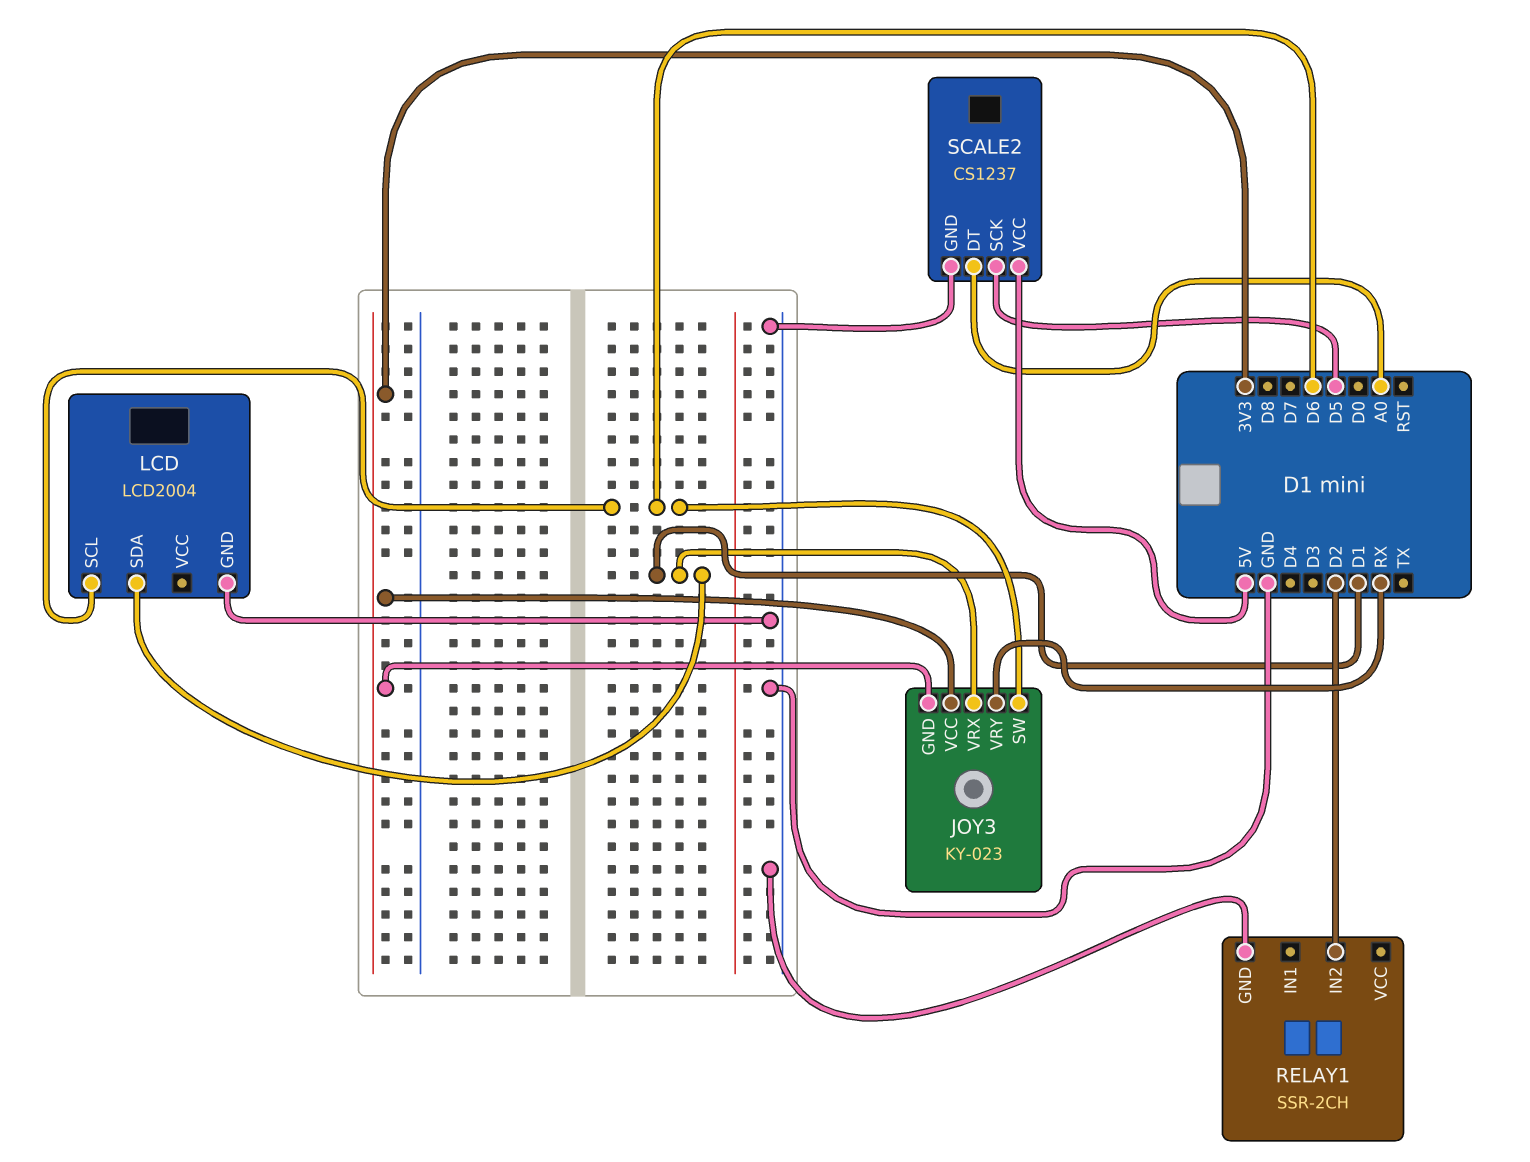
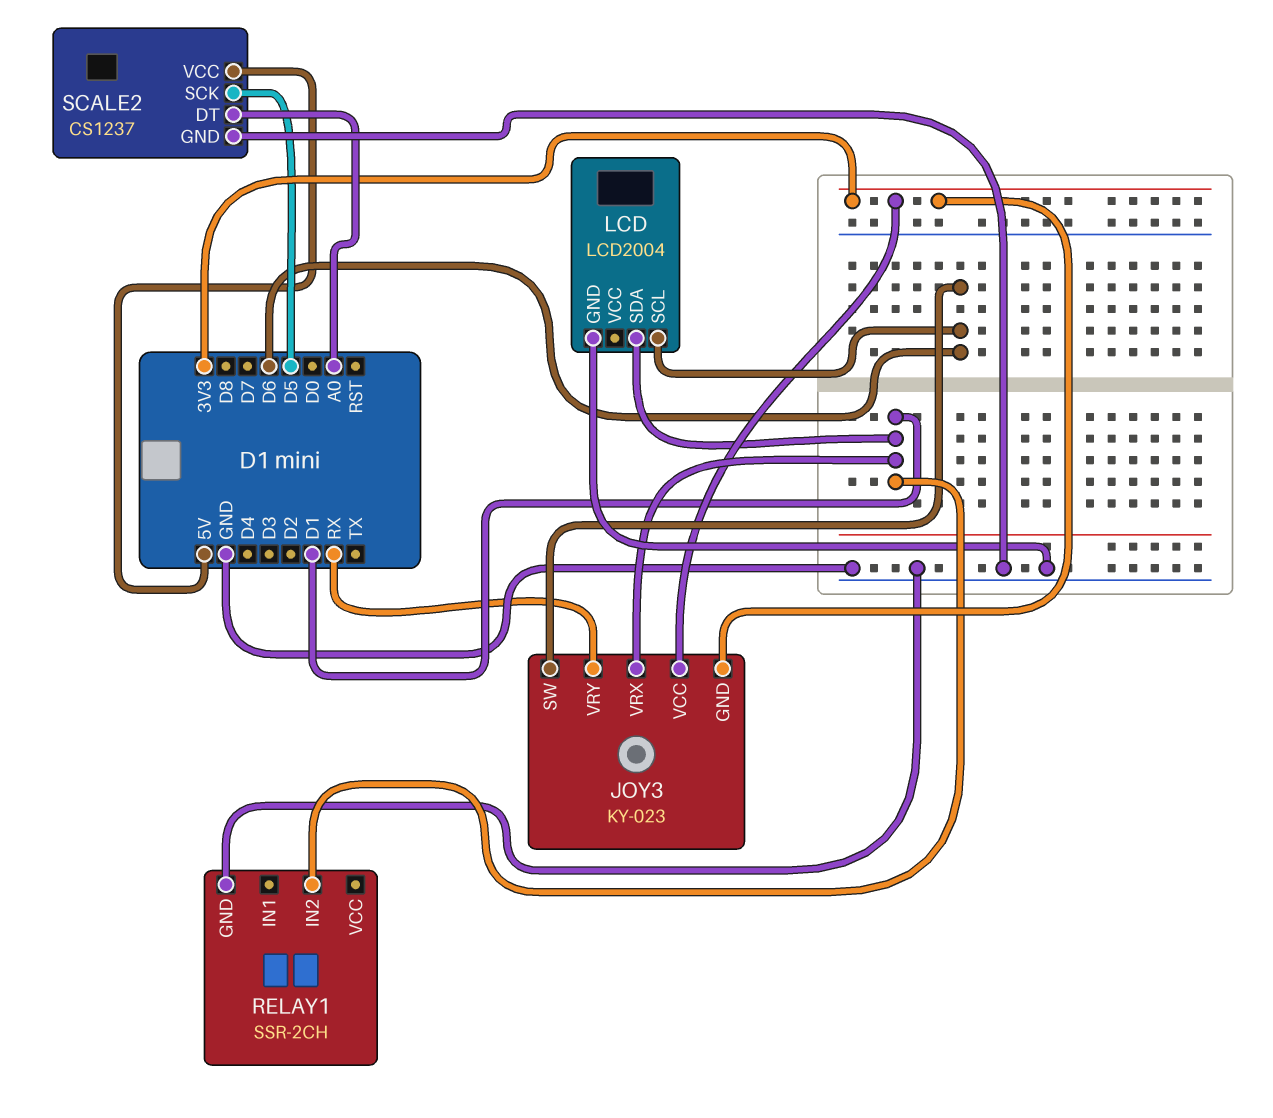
RELAY1 pin IN2: D2 -> D1

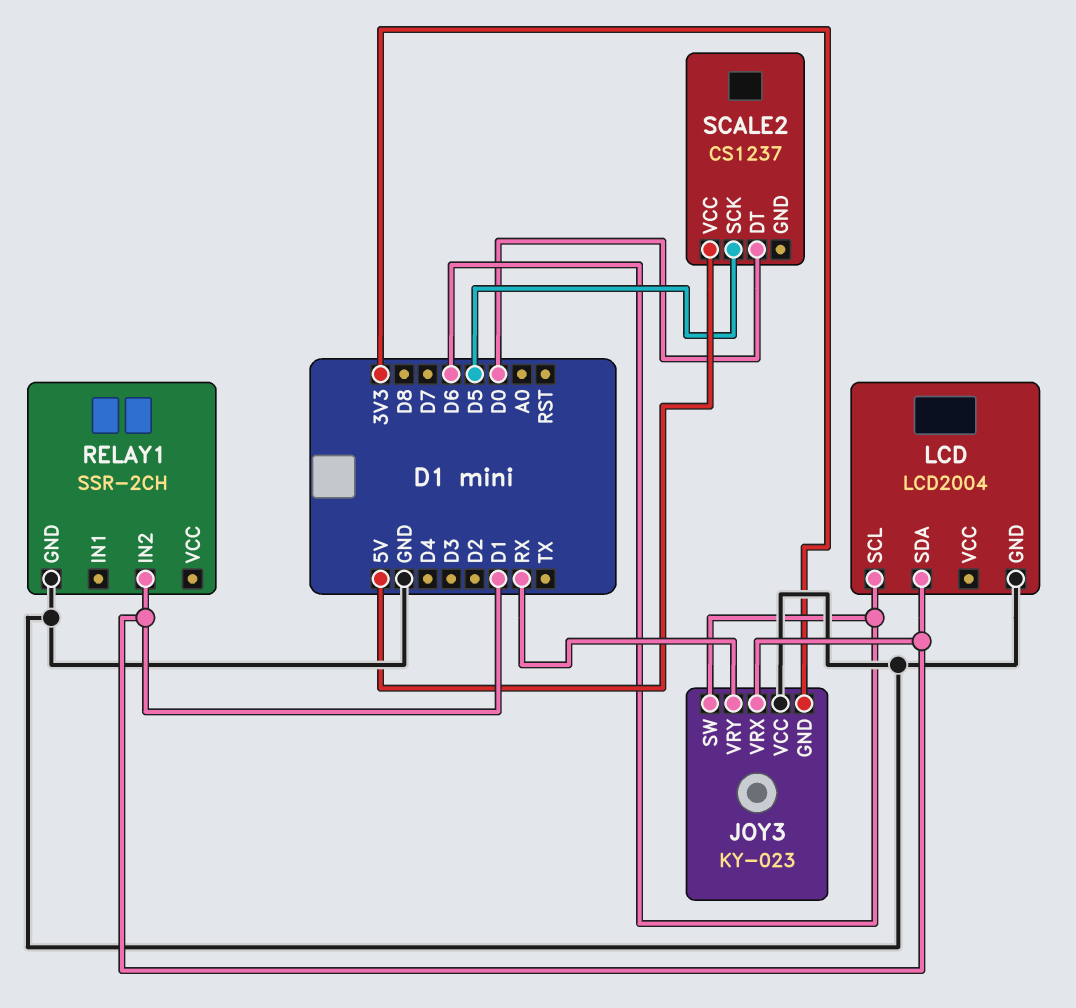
JOY3 pin VCC: 3V3 -> GND
SCALE2 pin DT: A0 -> D0
SCALE2 pin GND: GND -> none

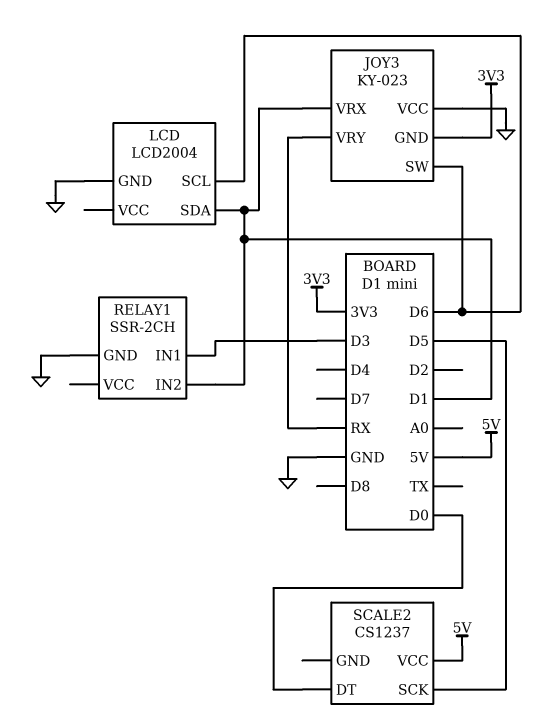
RELAY1 pin IN1: none -> D3

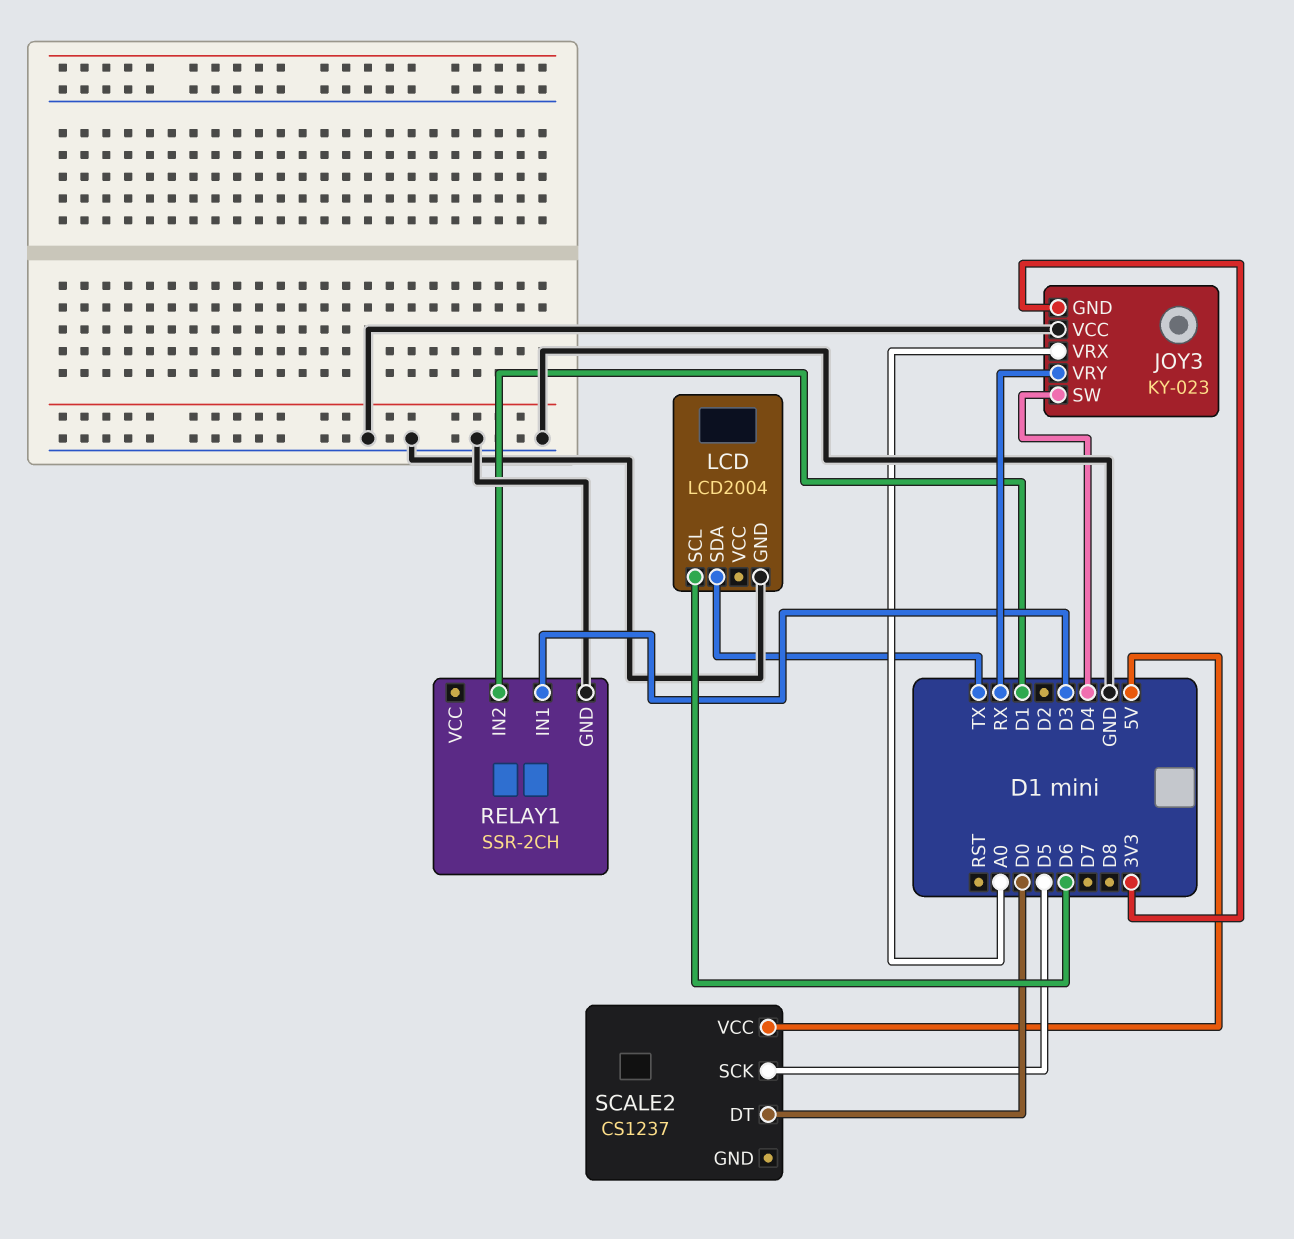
JOY3 pin SW: D6 -> D4
JOY3 pin VRX: D1 -> A0
LCD pin SDA: D1 -> TX

